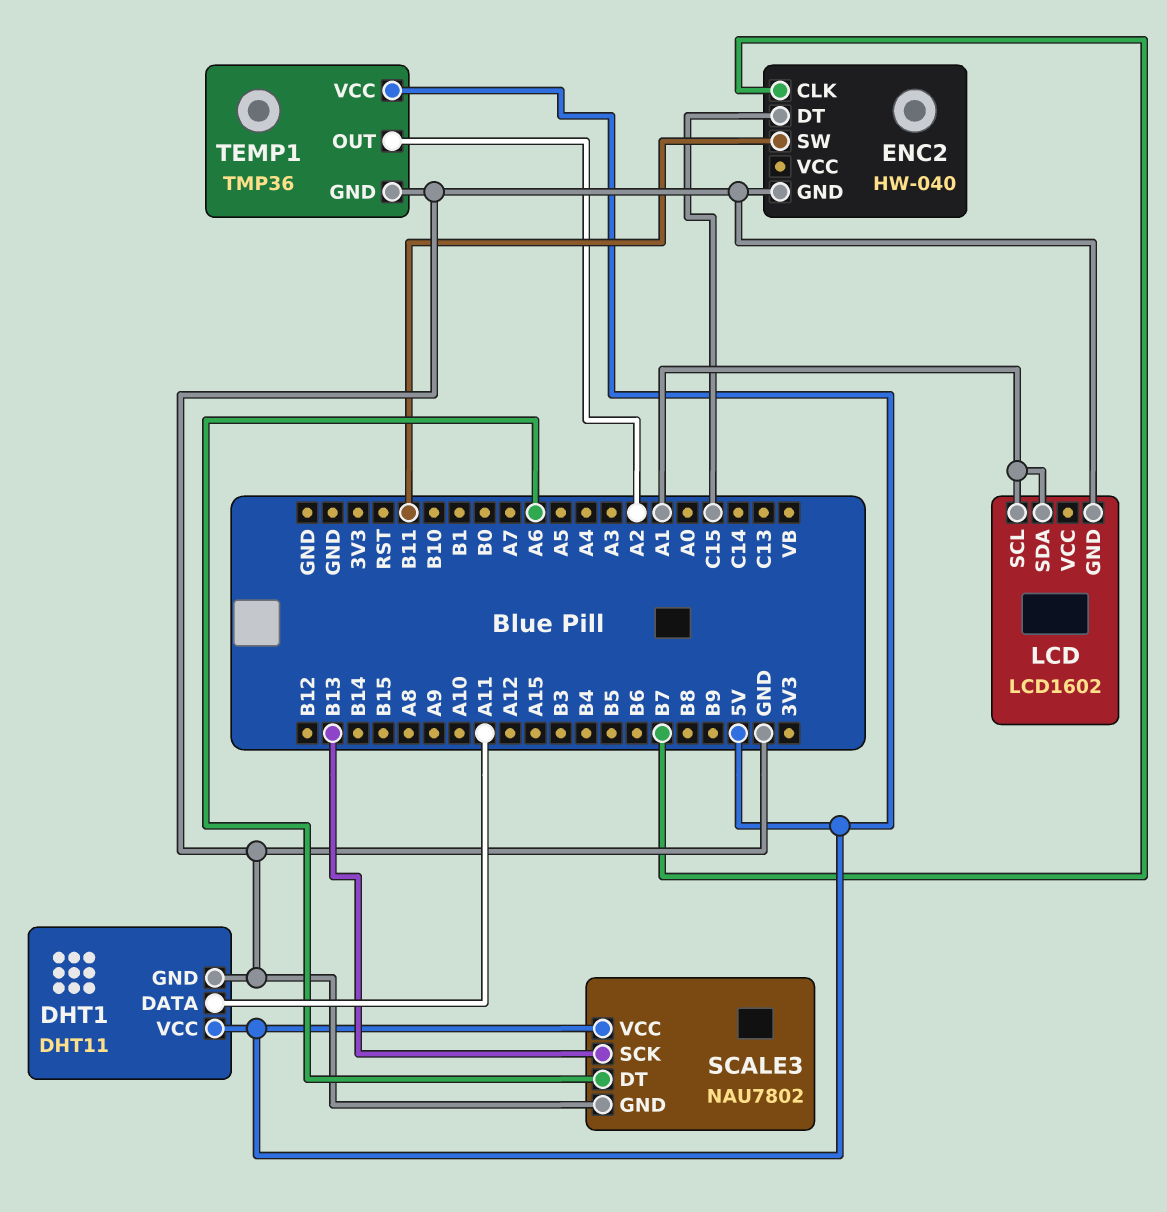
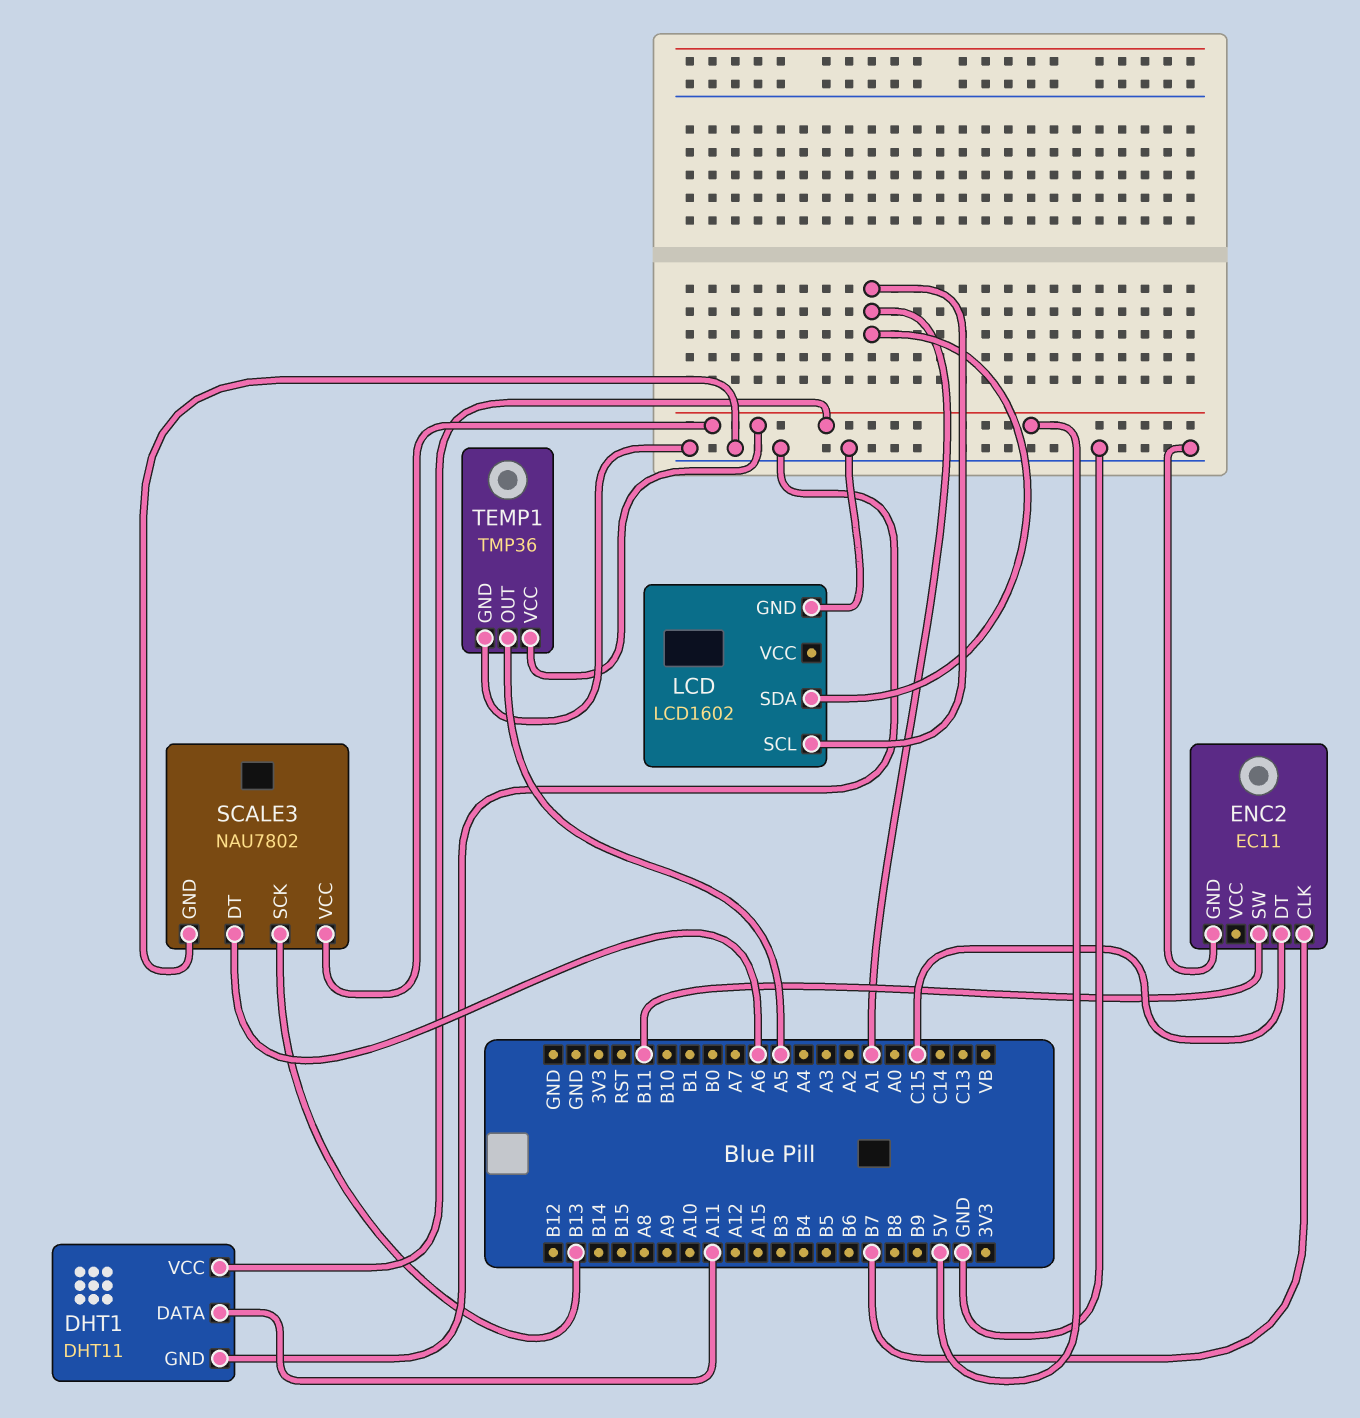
ENC2: HW-040 -> EC11
TEMP1 pin OUT: A2 -> A5

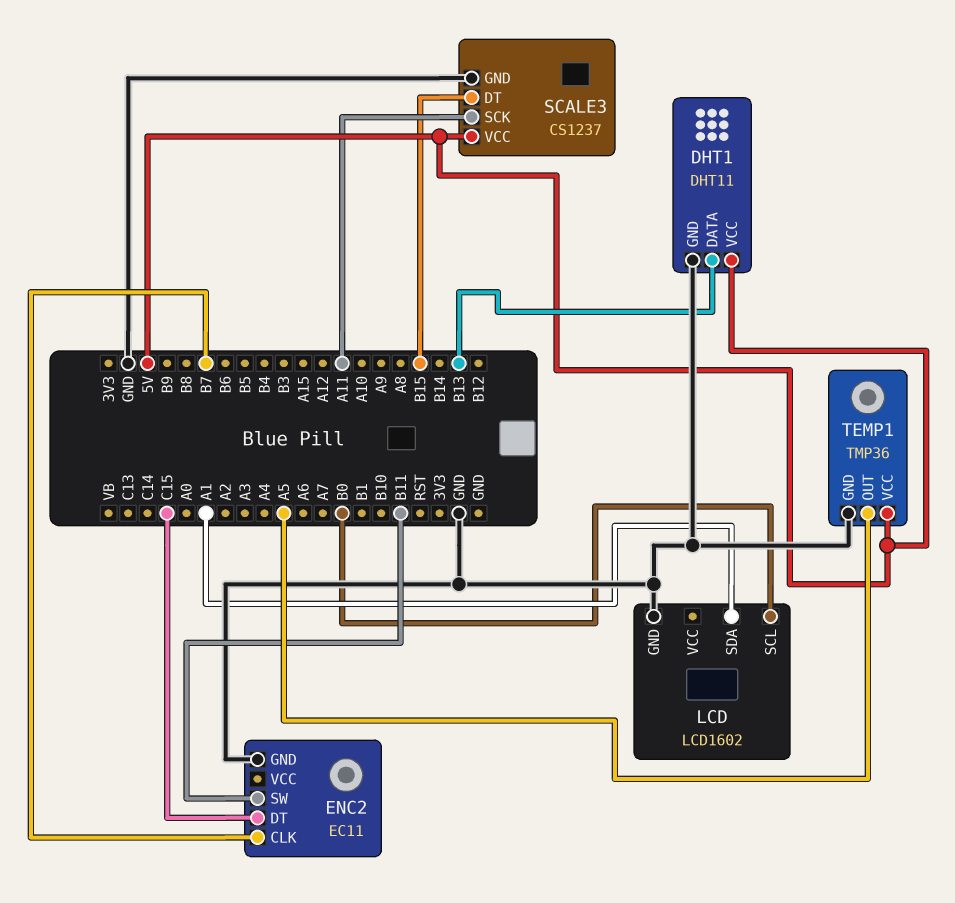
DHT1 pin DATA: A11 -> B13
LCD pin SCL: A1 -> B0
SCALE3: NAU7802 -> CS1237
SCALE3 pin DT: A6 -> B15
SCALE3 pin SCK: B13 -> A11

